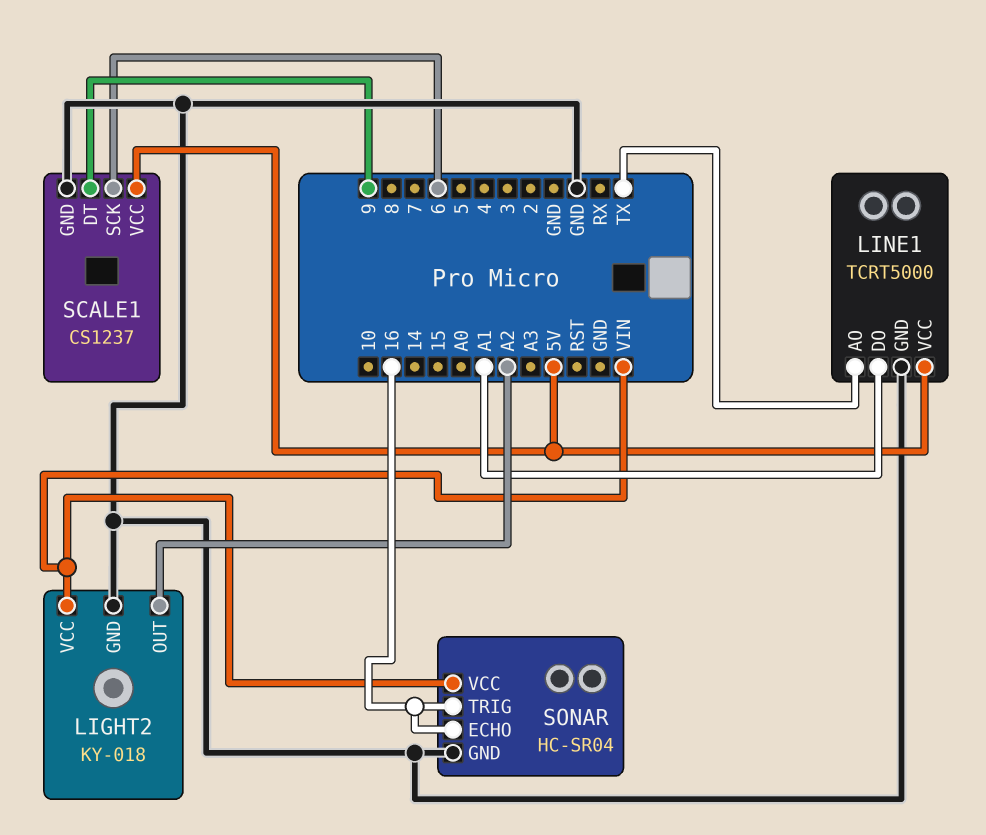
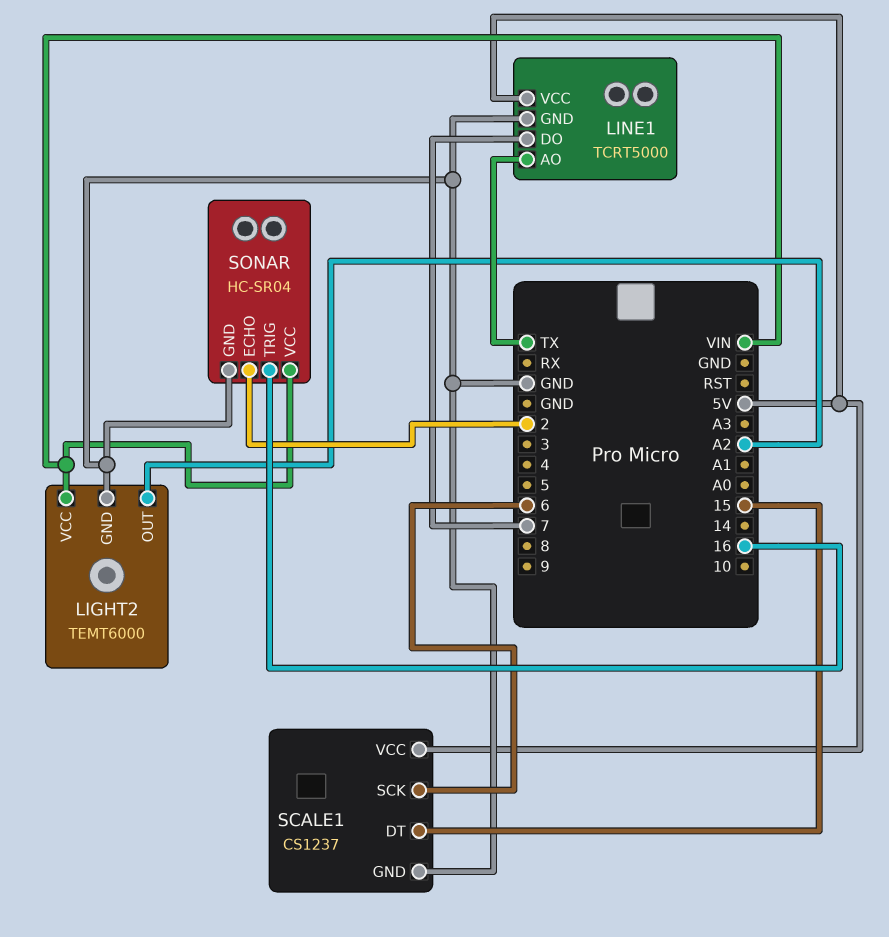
LIGHT2: KY-018 -> TEMT6000
LINE1 pin DO: A1 -> 7
SCALE1 pin DT: 9 -> 15
SONAR pin ECHO: 16 -> 2

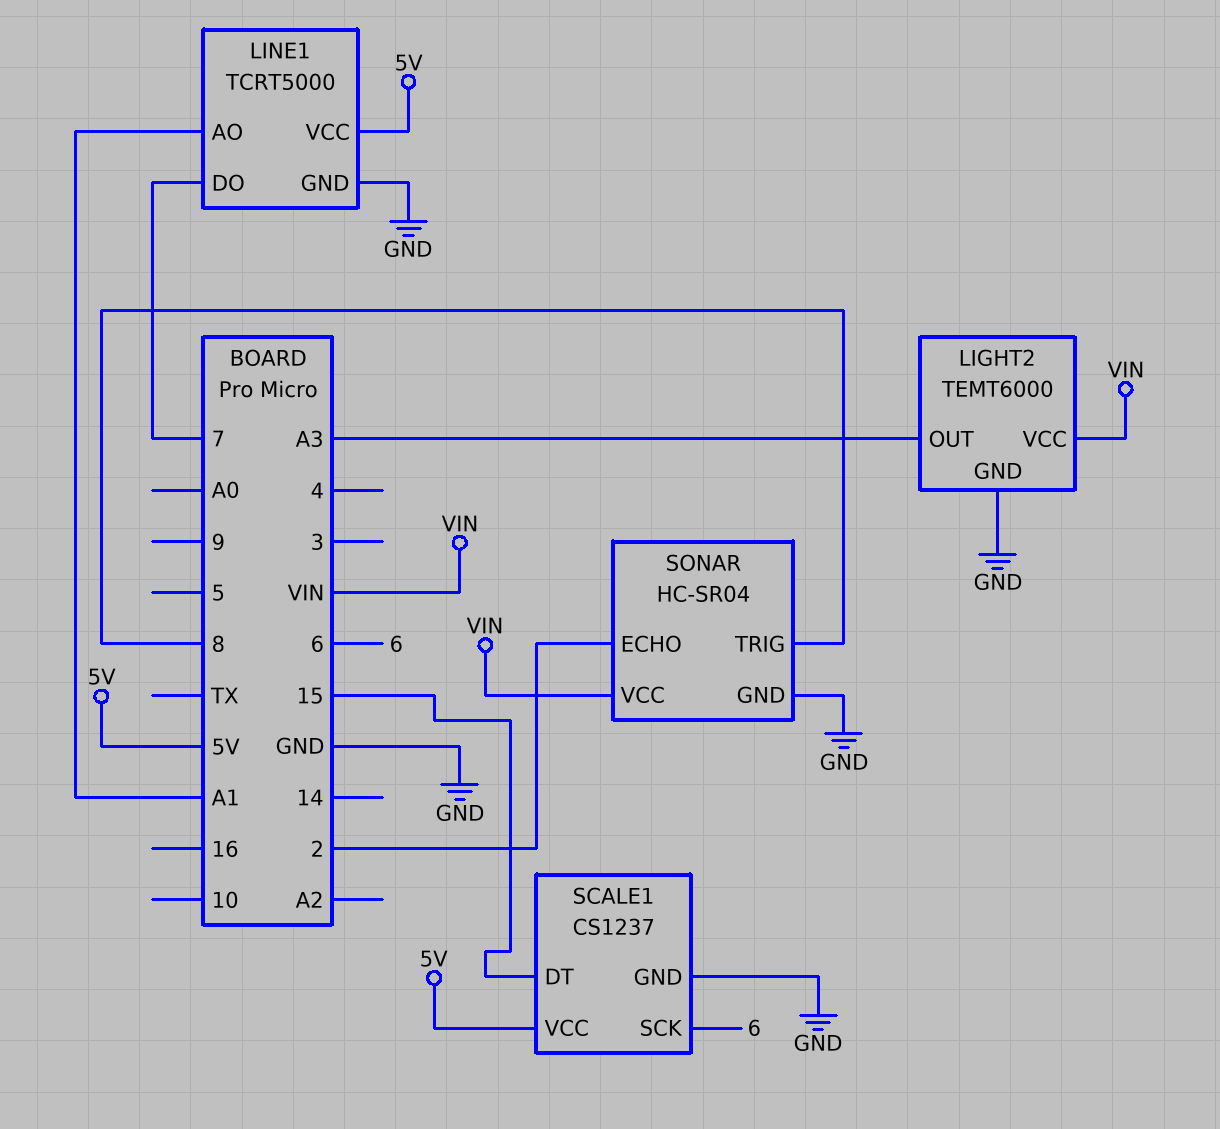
LIGHT2 pin OUT: A2 -> A3
LINE1 pin AO: TX -> A1
SONAR pin TRIG: 16 -> 8

